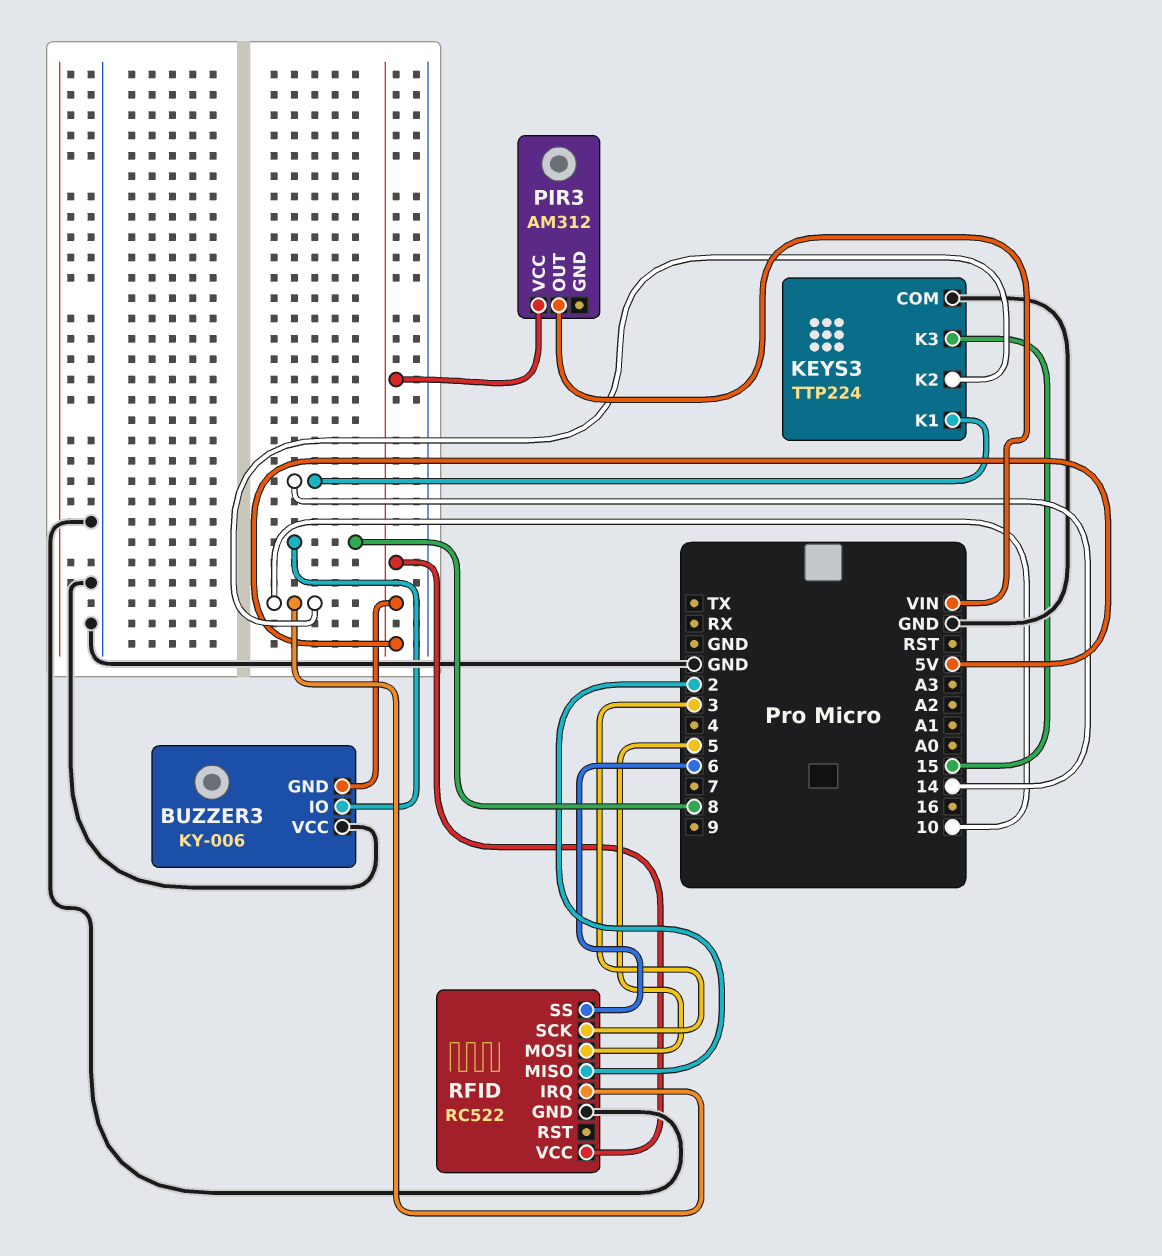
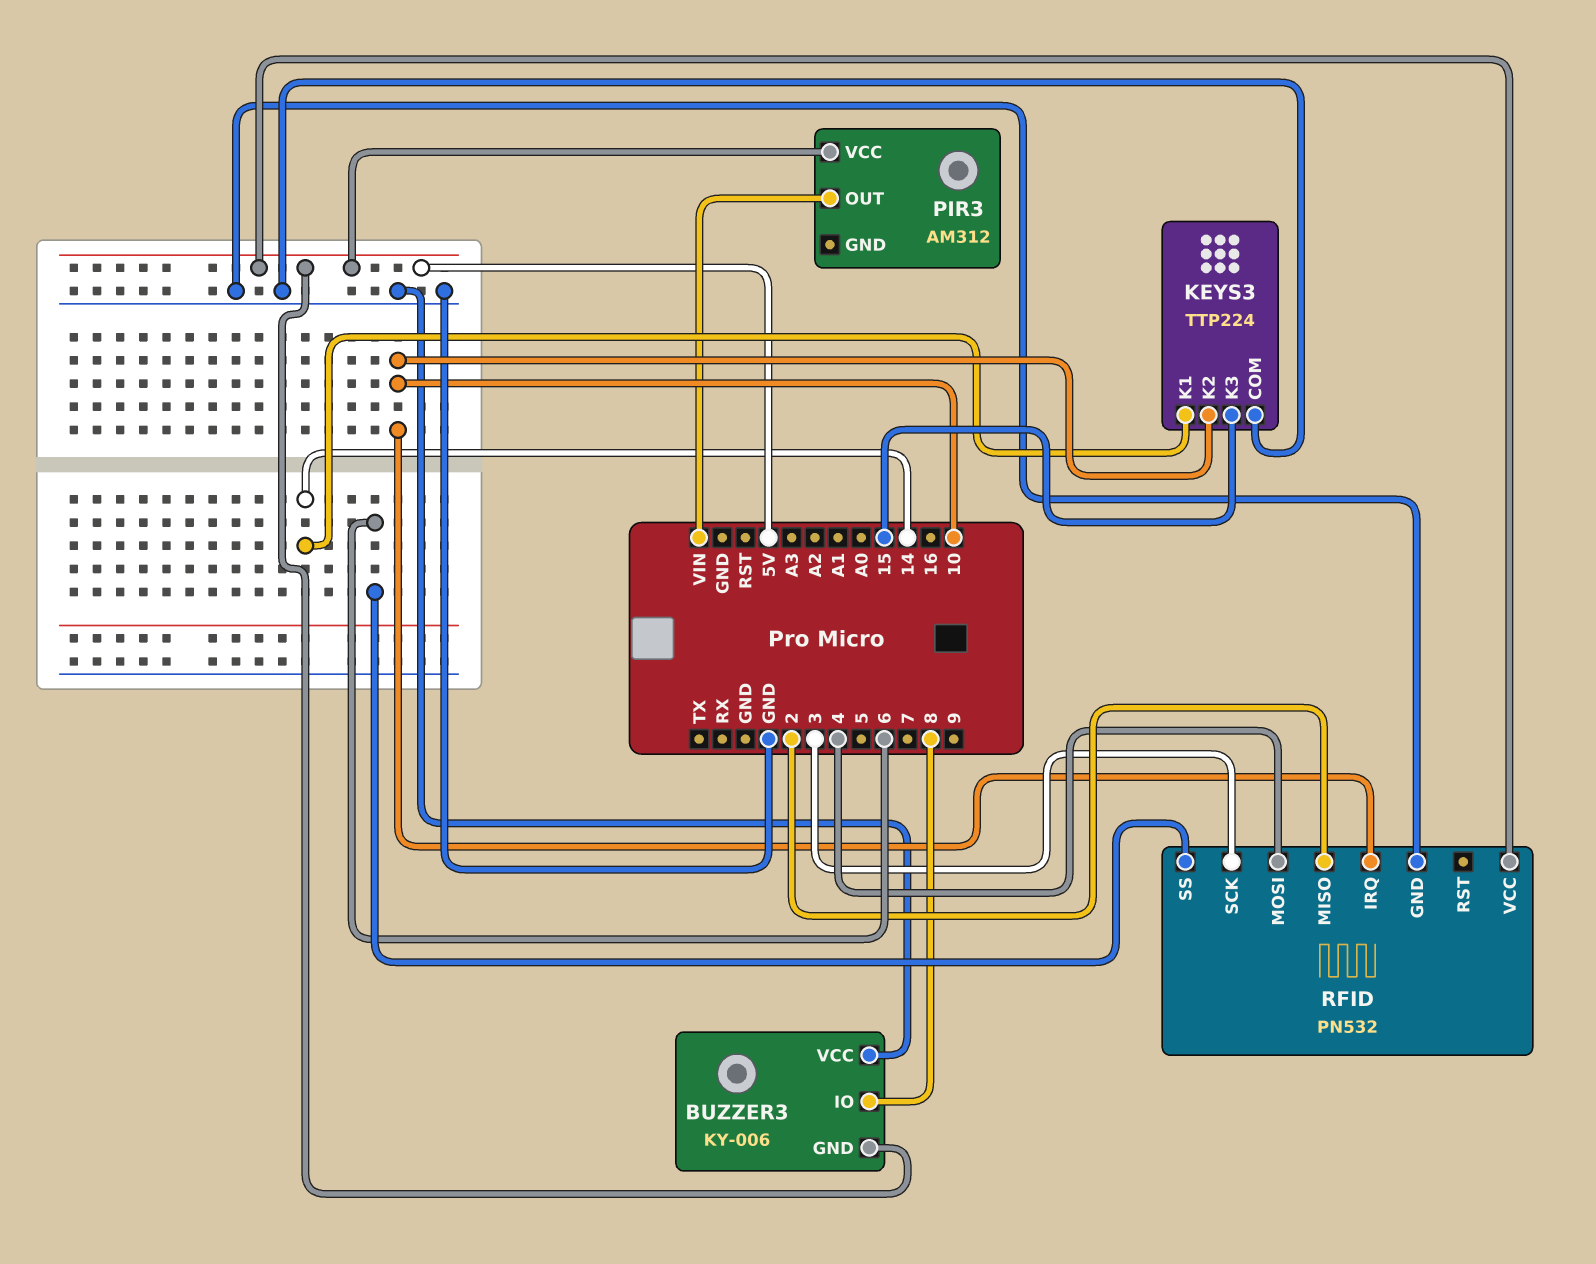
RFID: RC522 -> PN532
RFID pin MOSI: 5 -> 4

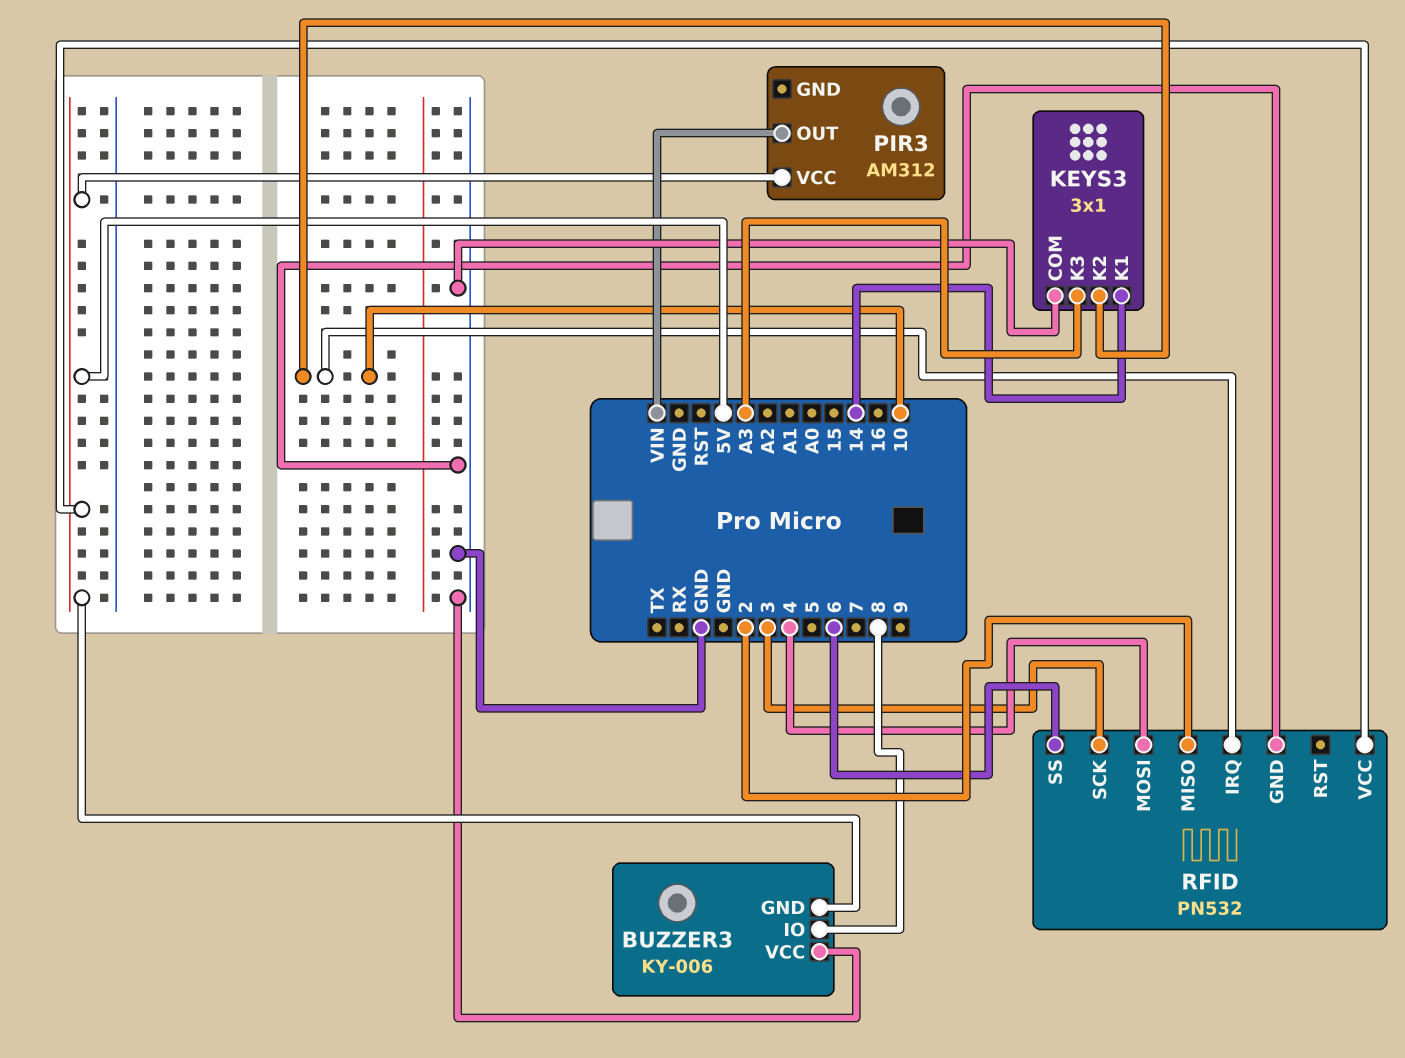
KEYS3: TTP224 -> 3x1
KEYS3 pin K3: 15 -> A3

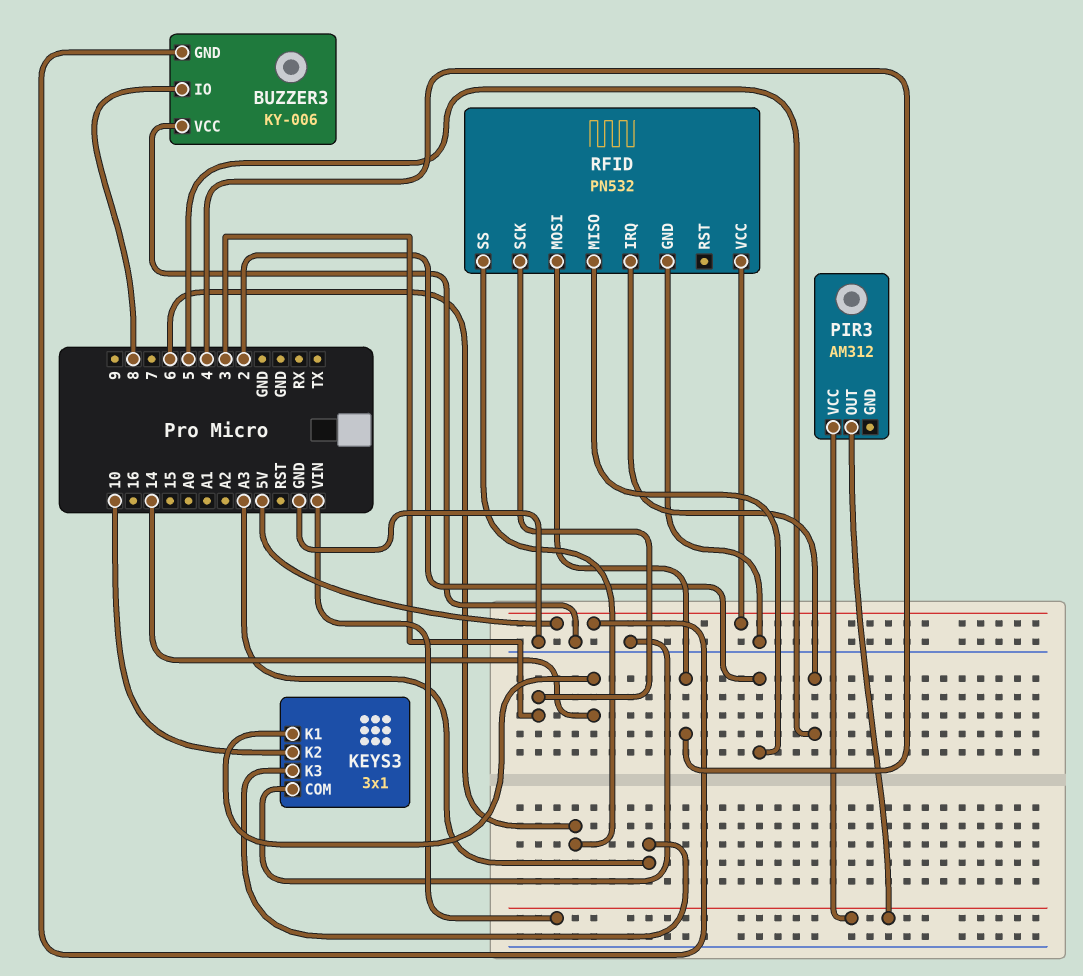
PIR3 pin VCC: 5V -> VIN
RFID pin IRQ: 10 -> 5

